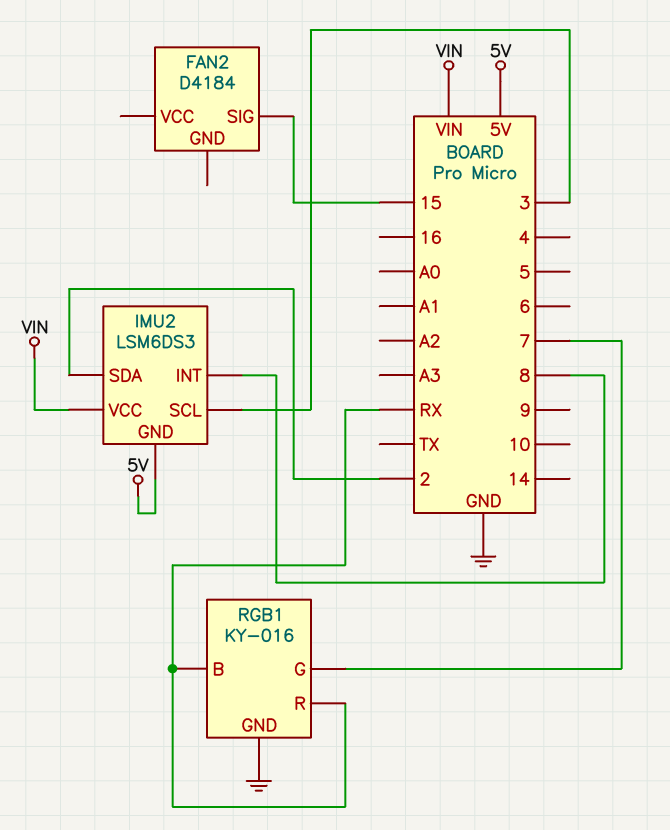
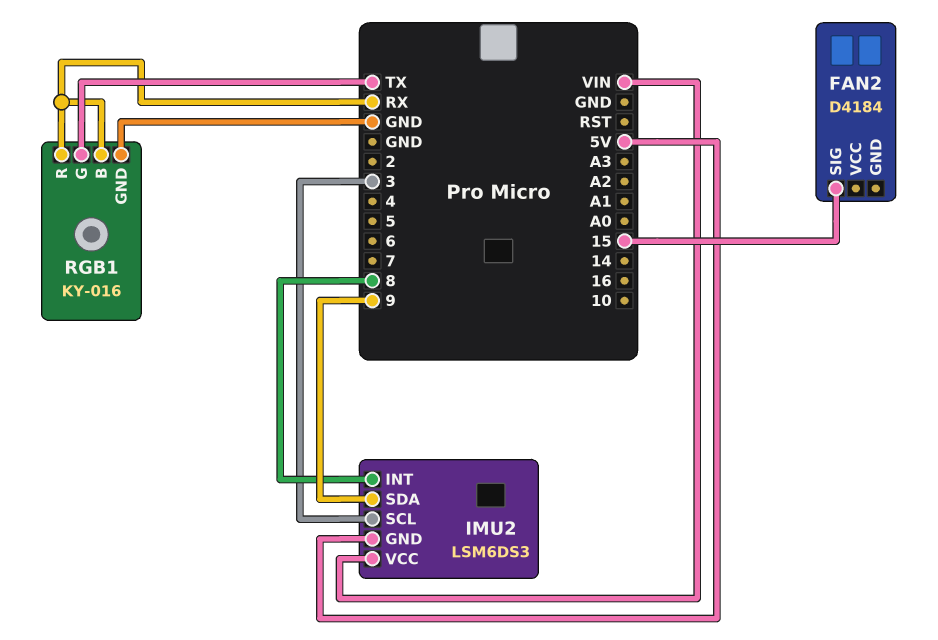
IMU2 pin SDA: 2 -> 9
RGB1 pin G: 7 -> TX

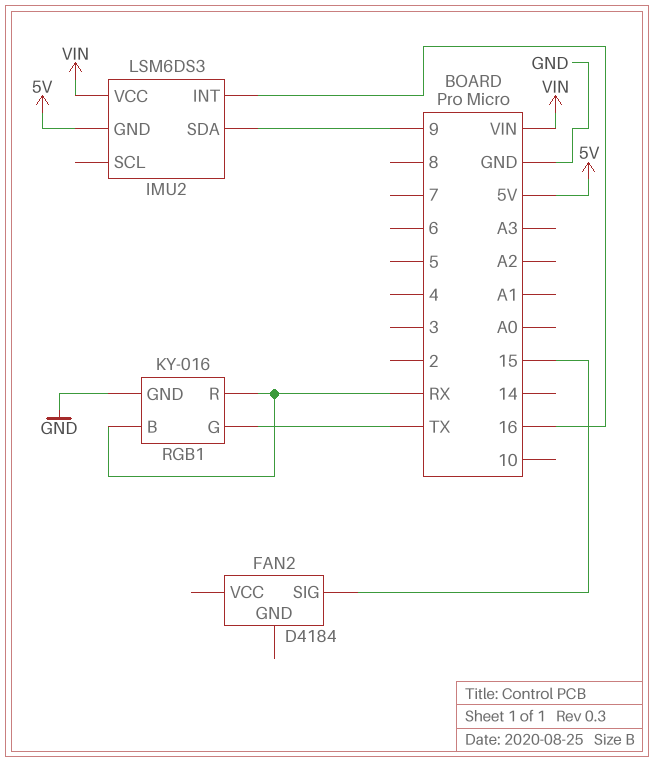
IMU2 pin INT: 8 -> 16
IMU2 pin SCL: 3 -> none

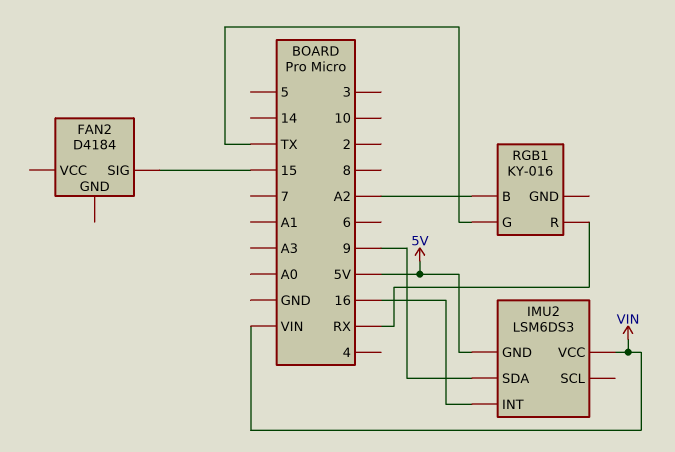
RGB1 pin B: RX -> A2
RGB1 pin GND: GND -> none

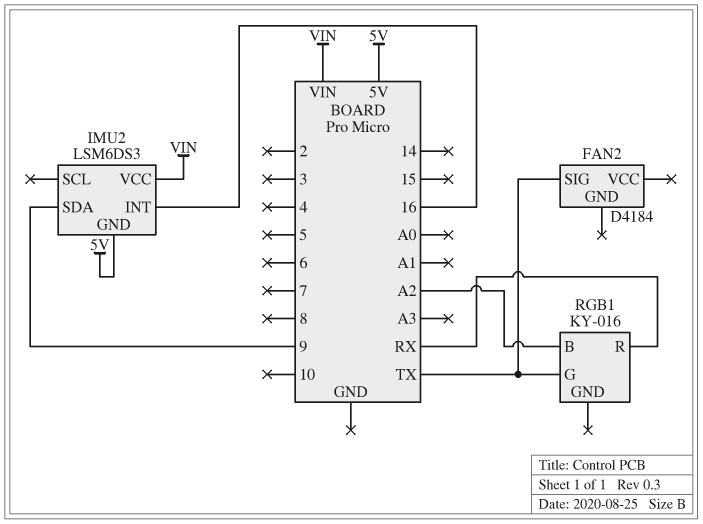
FAN2 pin SIG: 15 -> TX

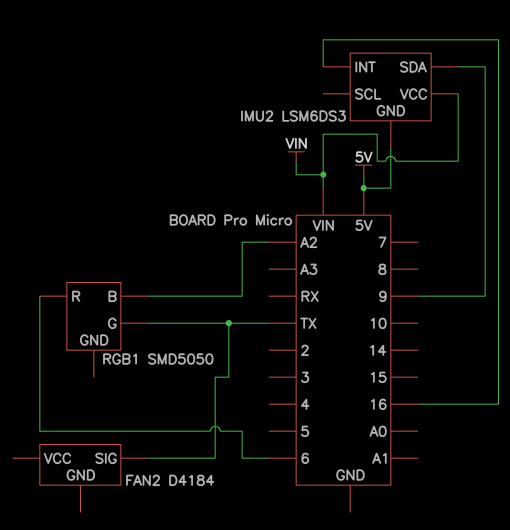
RGB1: KY-016 -> SMD5050
RGB1 pin R: RX -> 6

